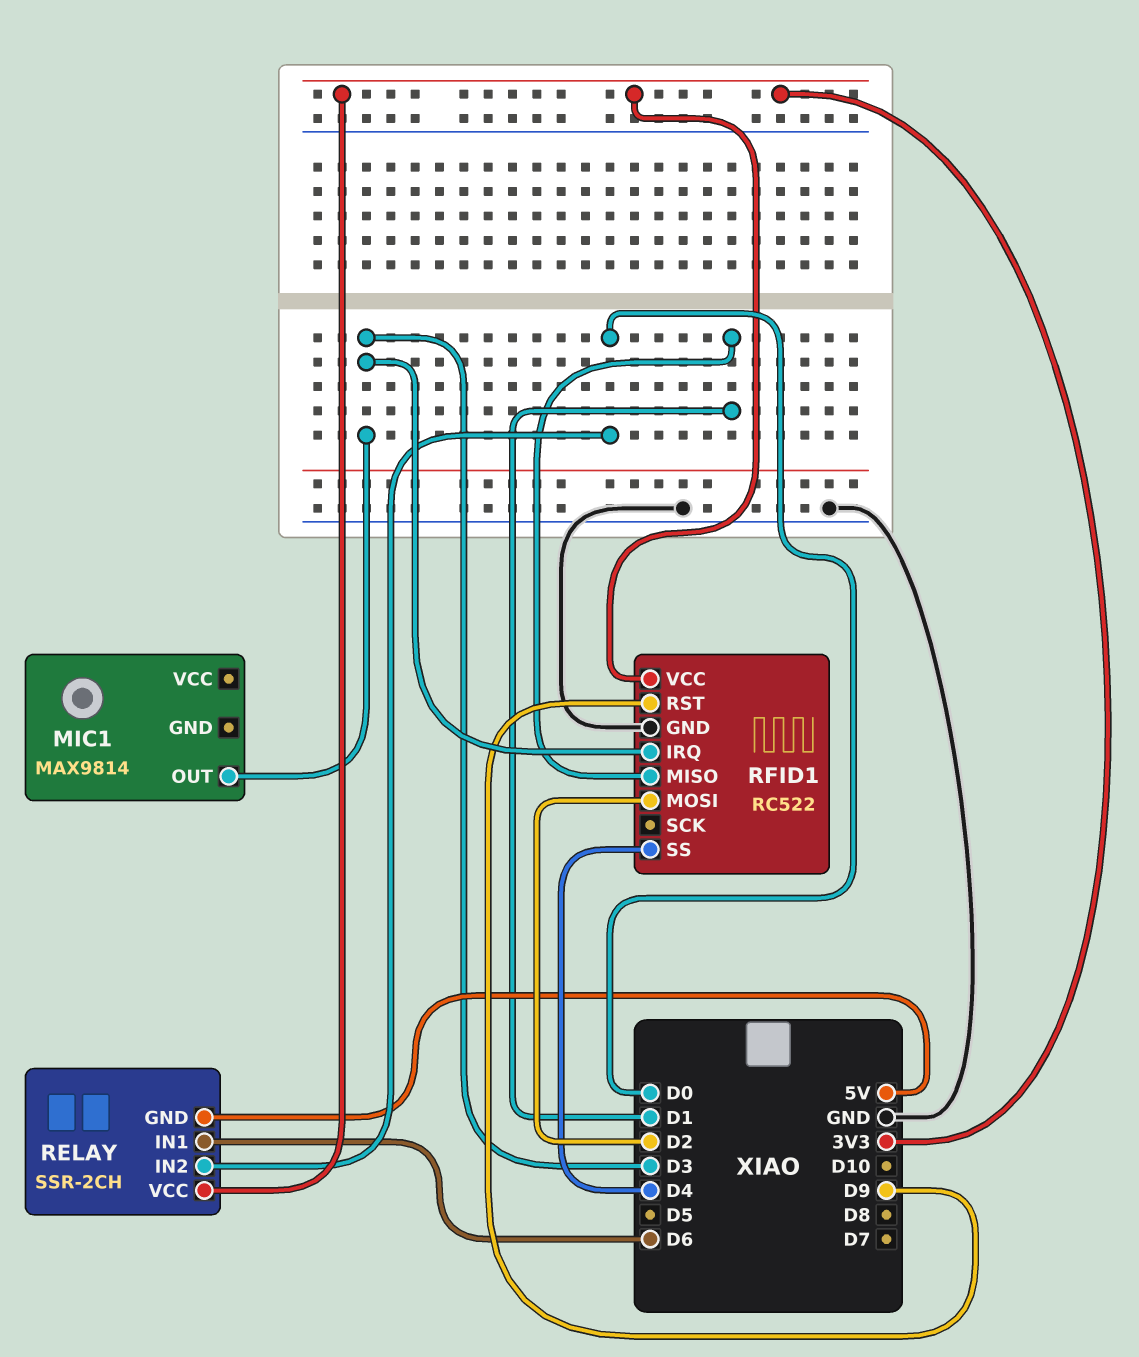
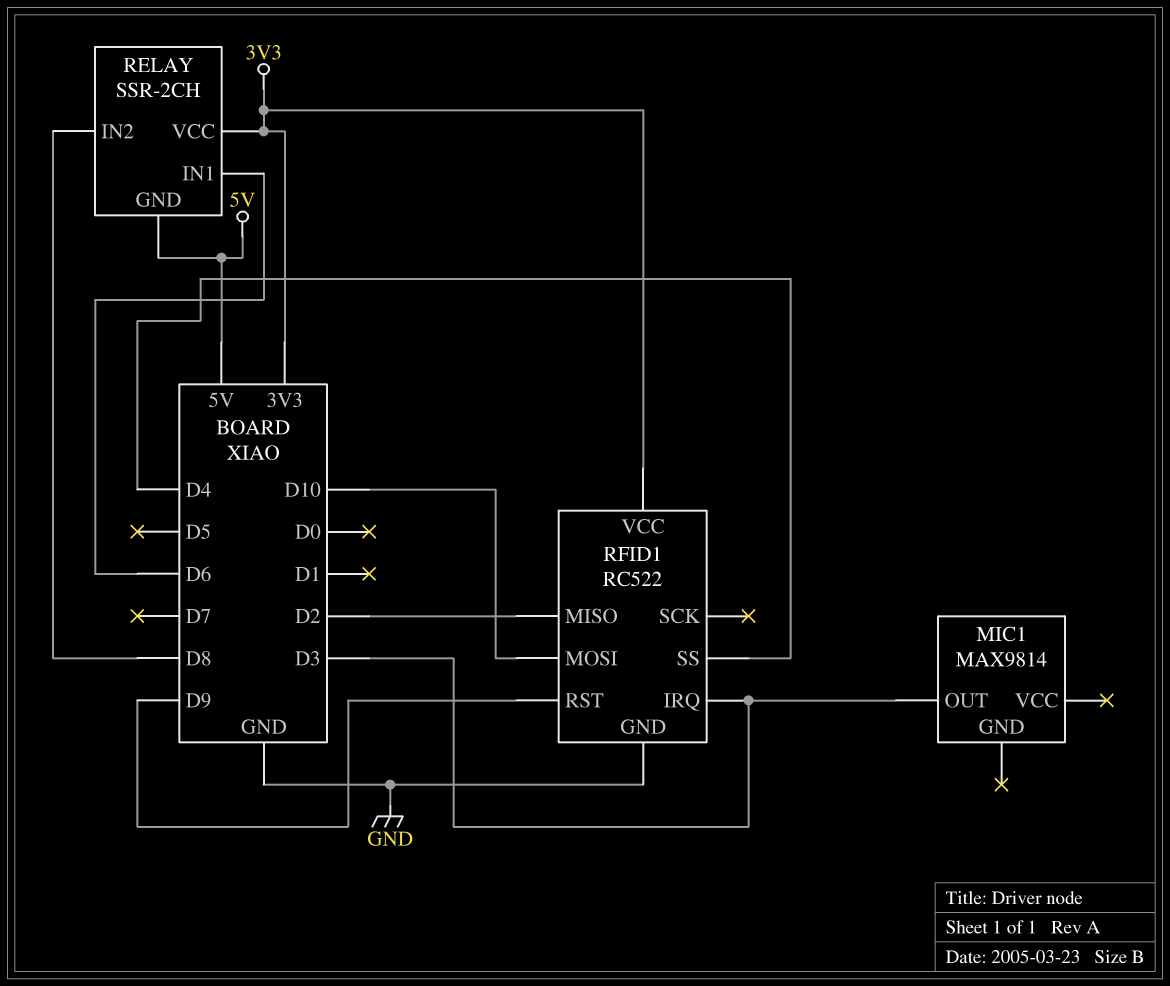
RELAY pin IN2: D0 -> D8
RFID1 pin MISO: D1 -> D2
RFID1 pin MOSI: D2 -> D10

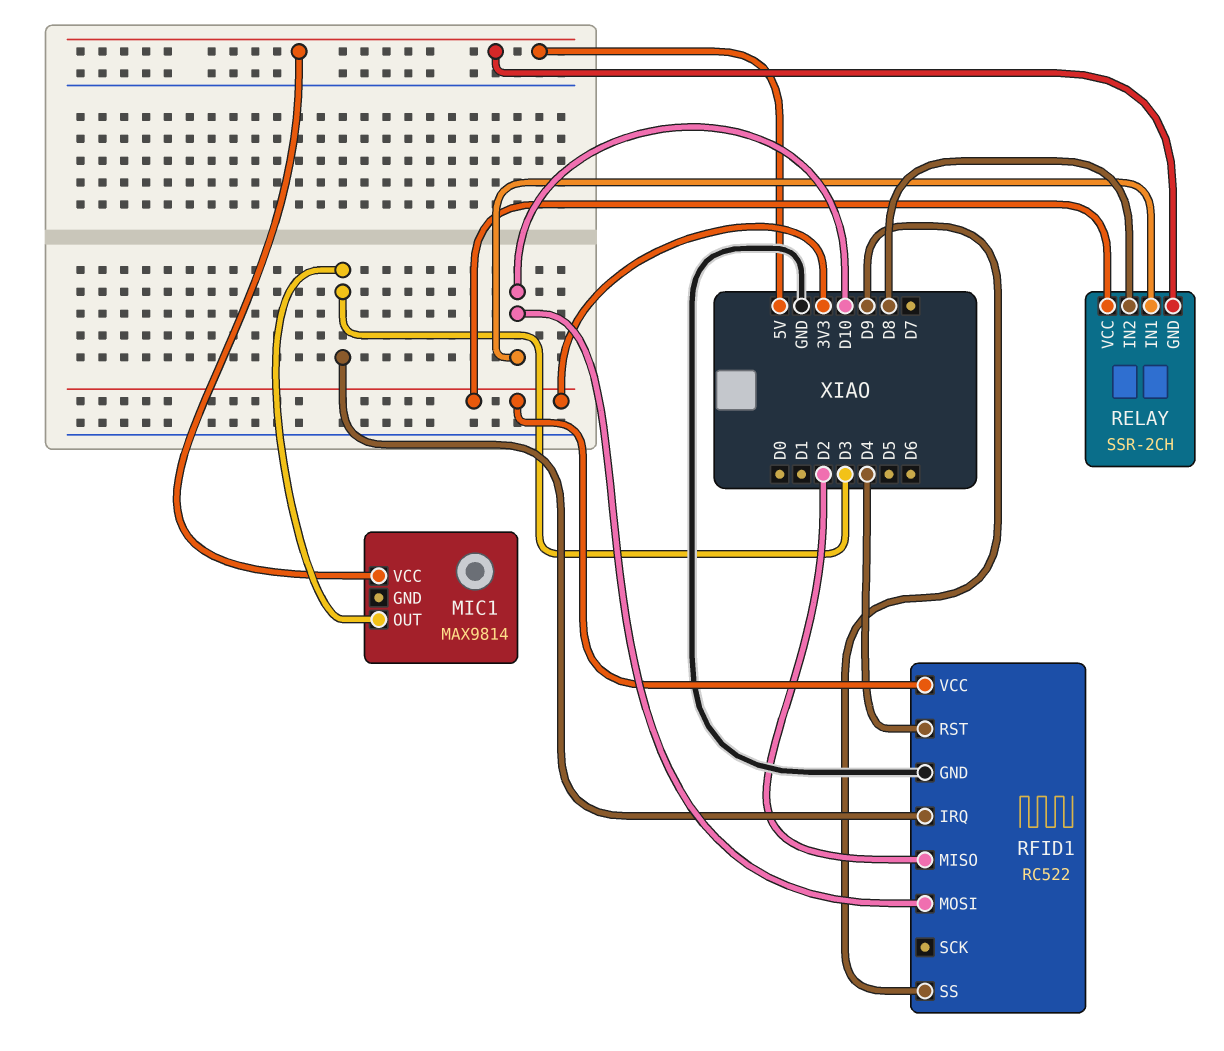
MIC1 pin VCC: none -> 5V
RELAY pin IN1: D6 -> D10
RFID1 pin RST: D9 -> D4
RFID1 pin SS: D4 -> D9

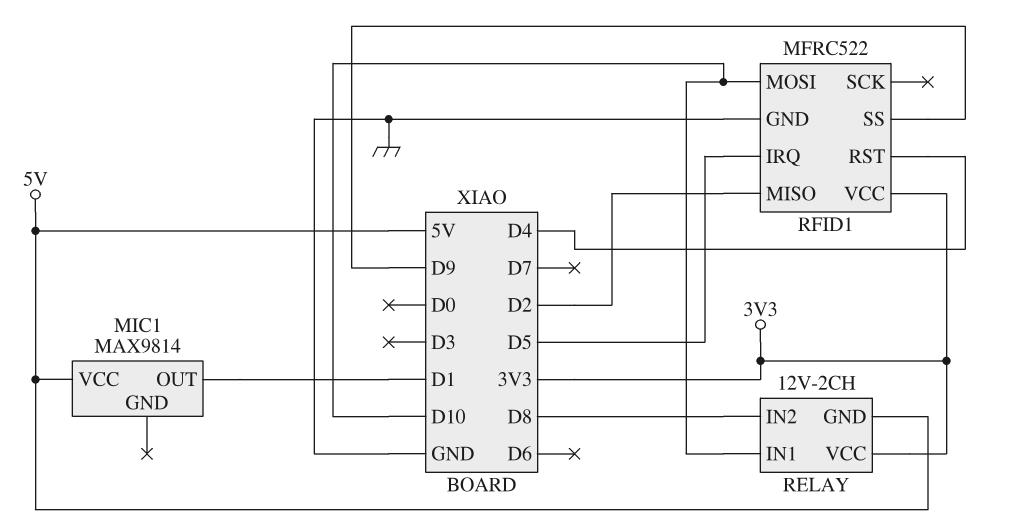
MIC1 pin OUT: D3 -> D1
RELAY: SSR-2CH -> 12V-2CH
RFID1: RC522 -> MFRC522
RFID1 pin IRQ: D3 -> D5

